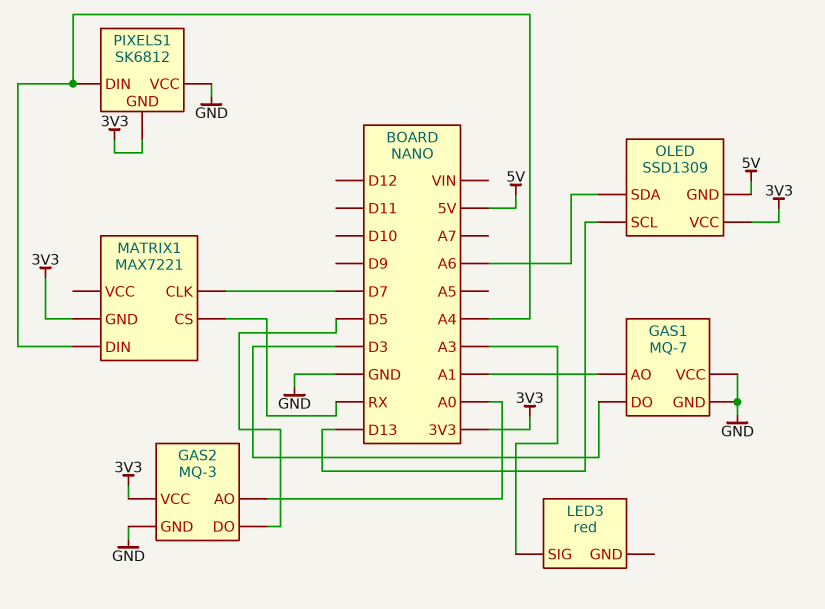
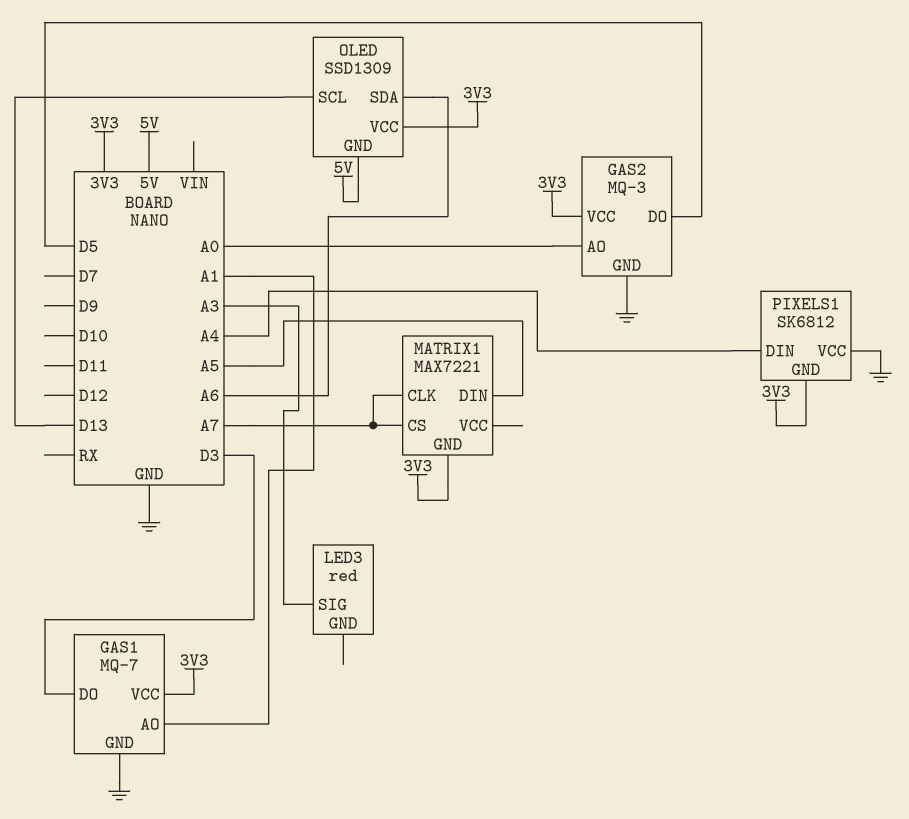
GAS1 pin VCC: GND -> 3V3
MATRIX1 pin CLK: D7 -> A7
MATRIX1 pin CS: RX -> A7
MATRIX1 pin DIN: A4 -> A5

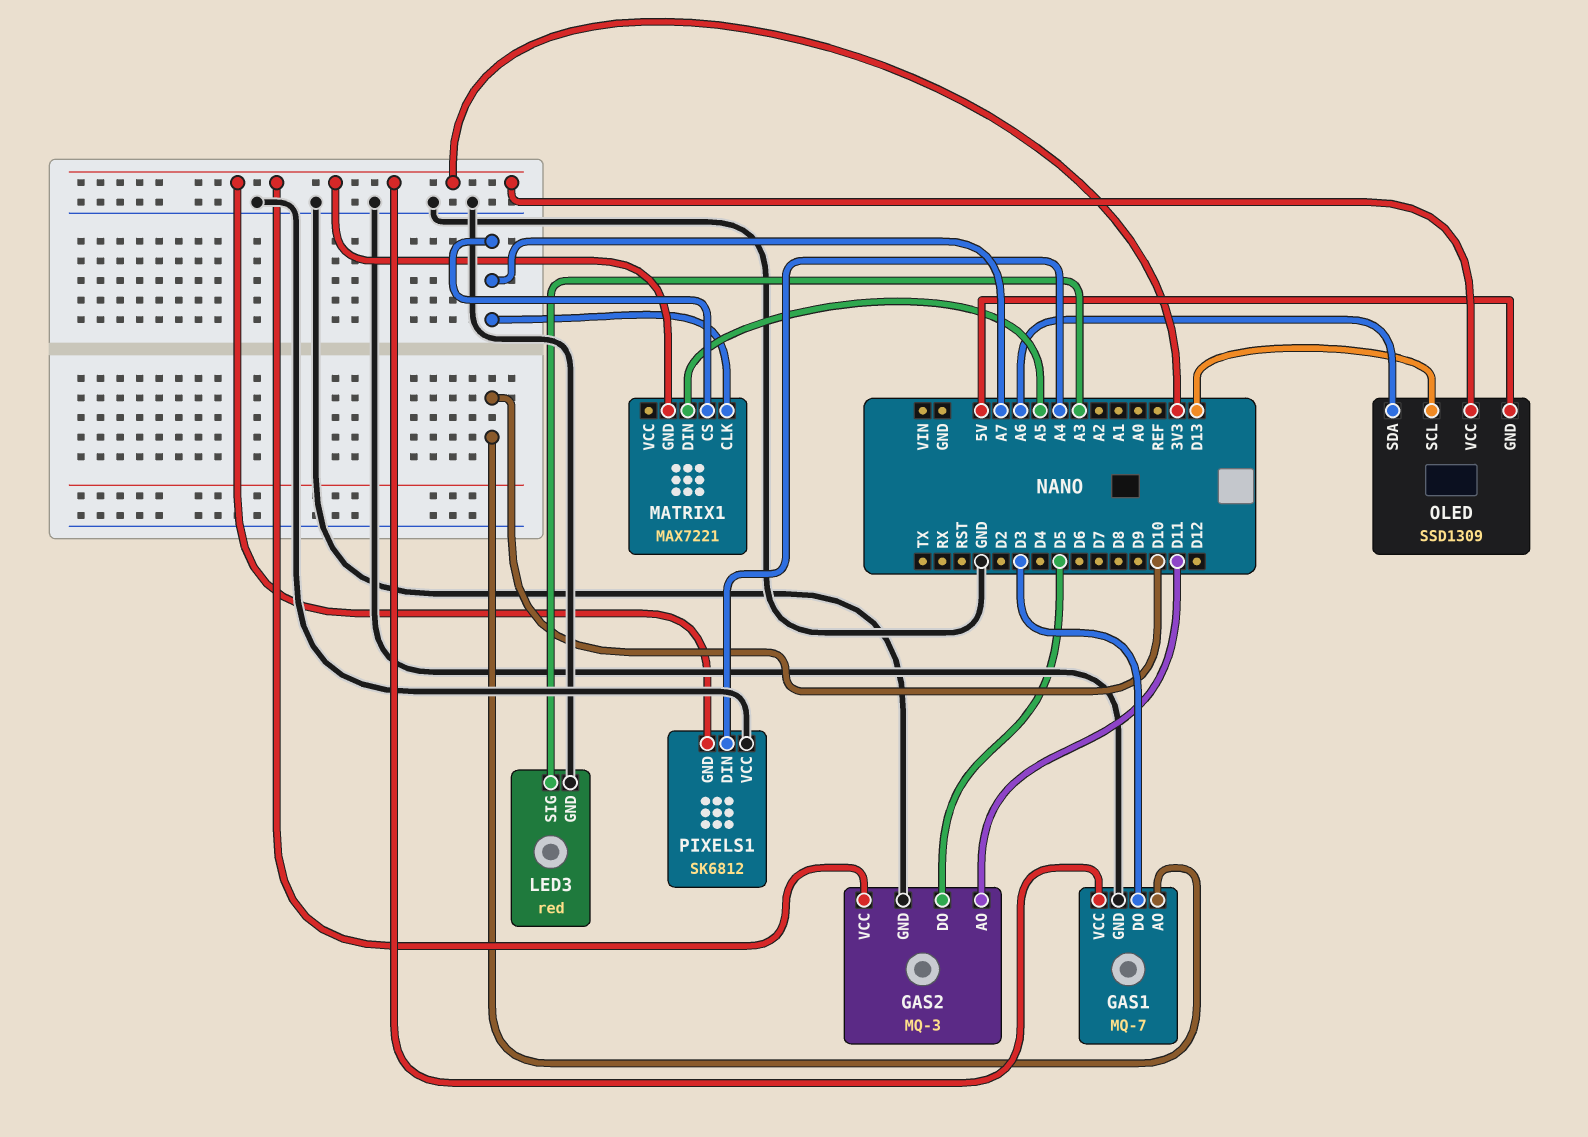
GAS1 pin AO: A1 -> D10
GAS2 pin AO: A0 -> D11
LED3 pin GND: none -> GND

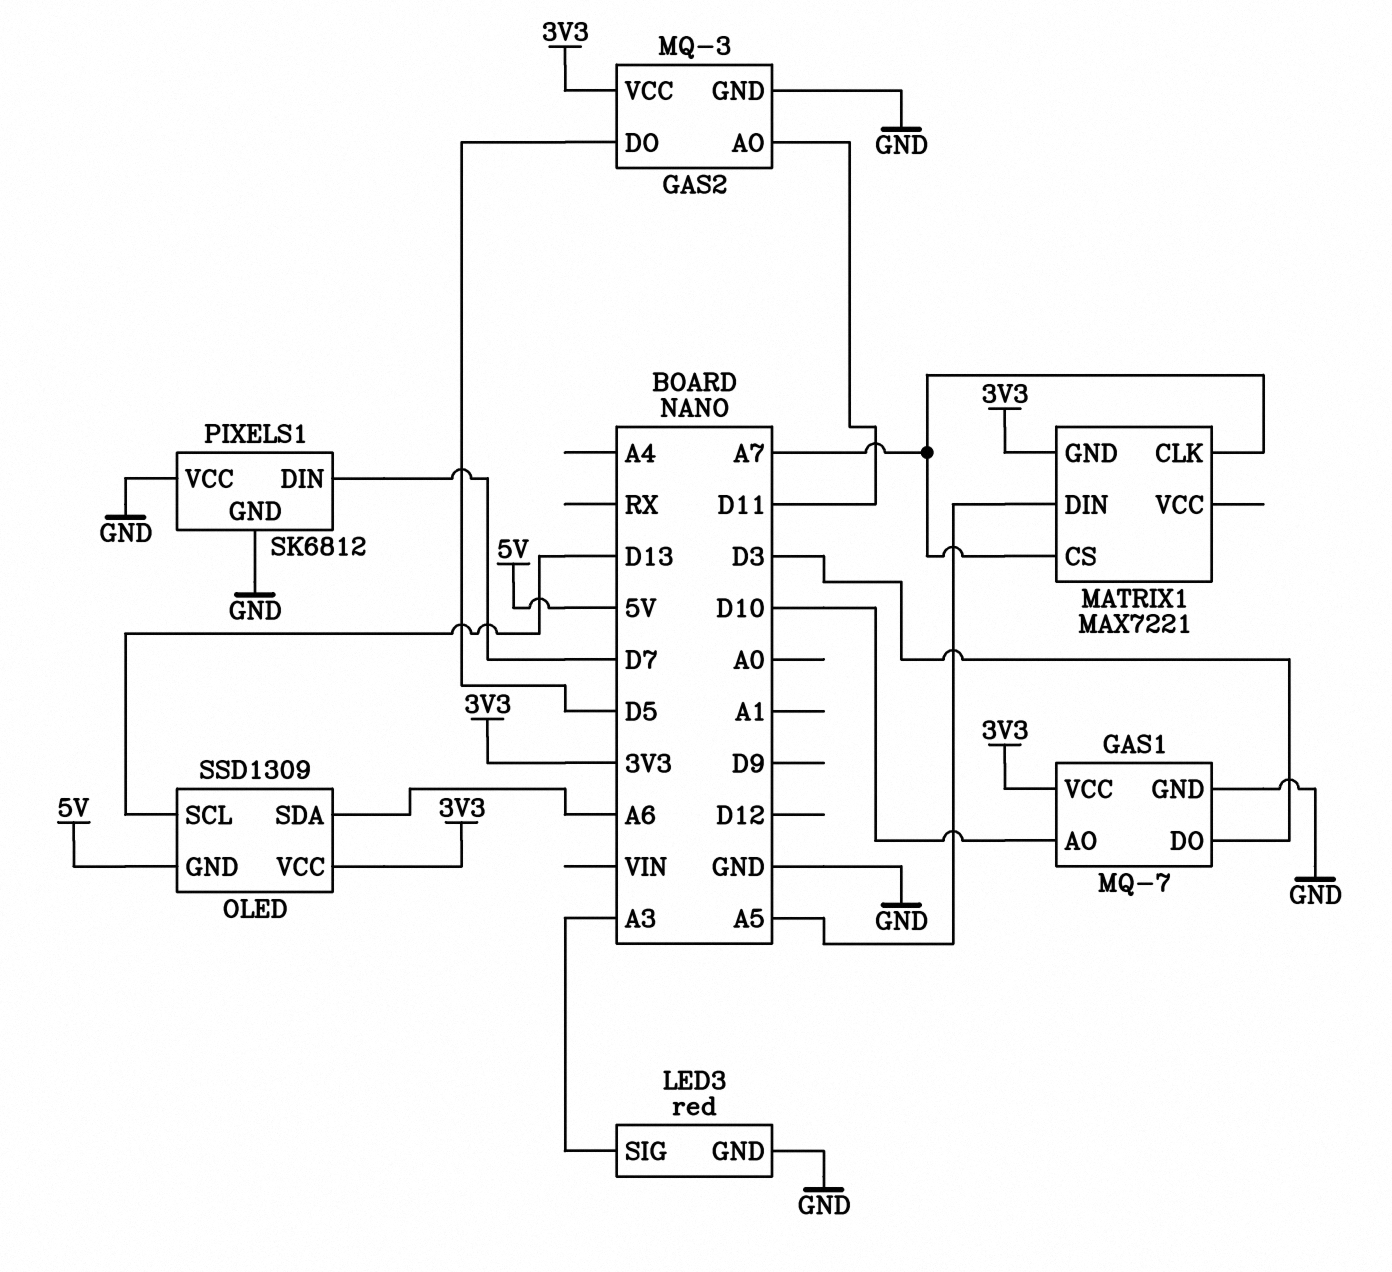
PIXELS1 pin DIN: A4 -> D7
PIXELS1 pin GND: 3V3 -> GND

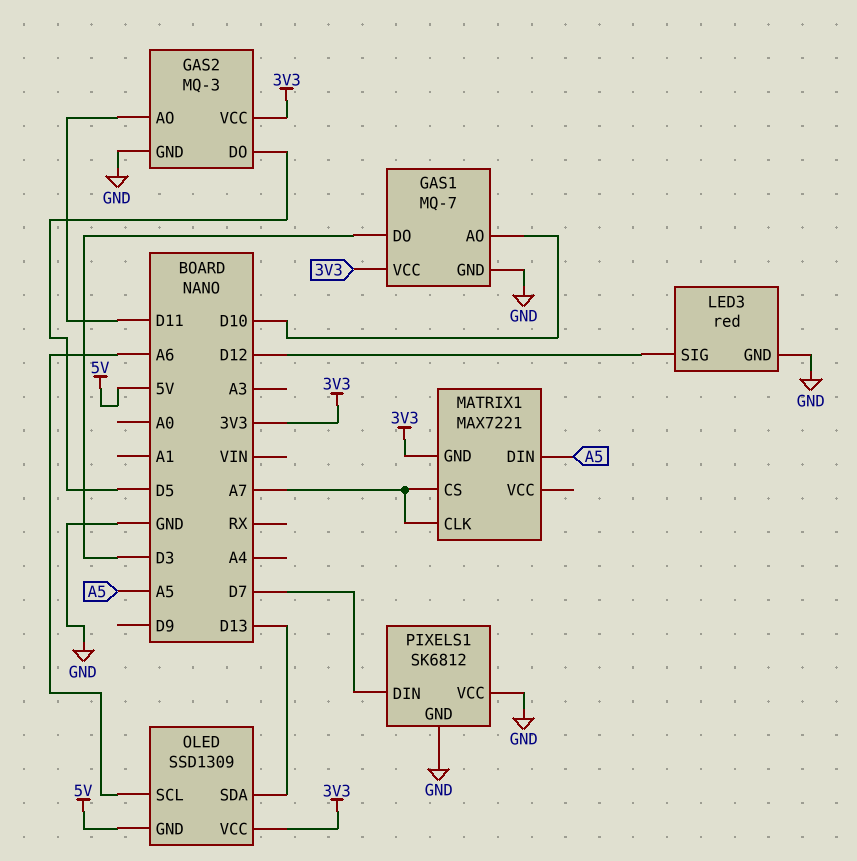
LED3 pin SIG: A3 -> D12
OLED pin SCL: D13 -> A6
OLED pin SDA: A6 -> D13

